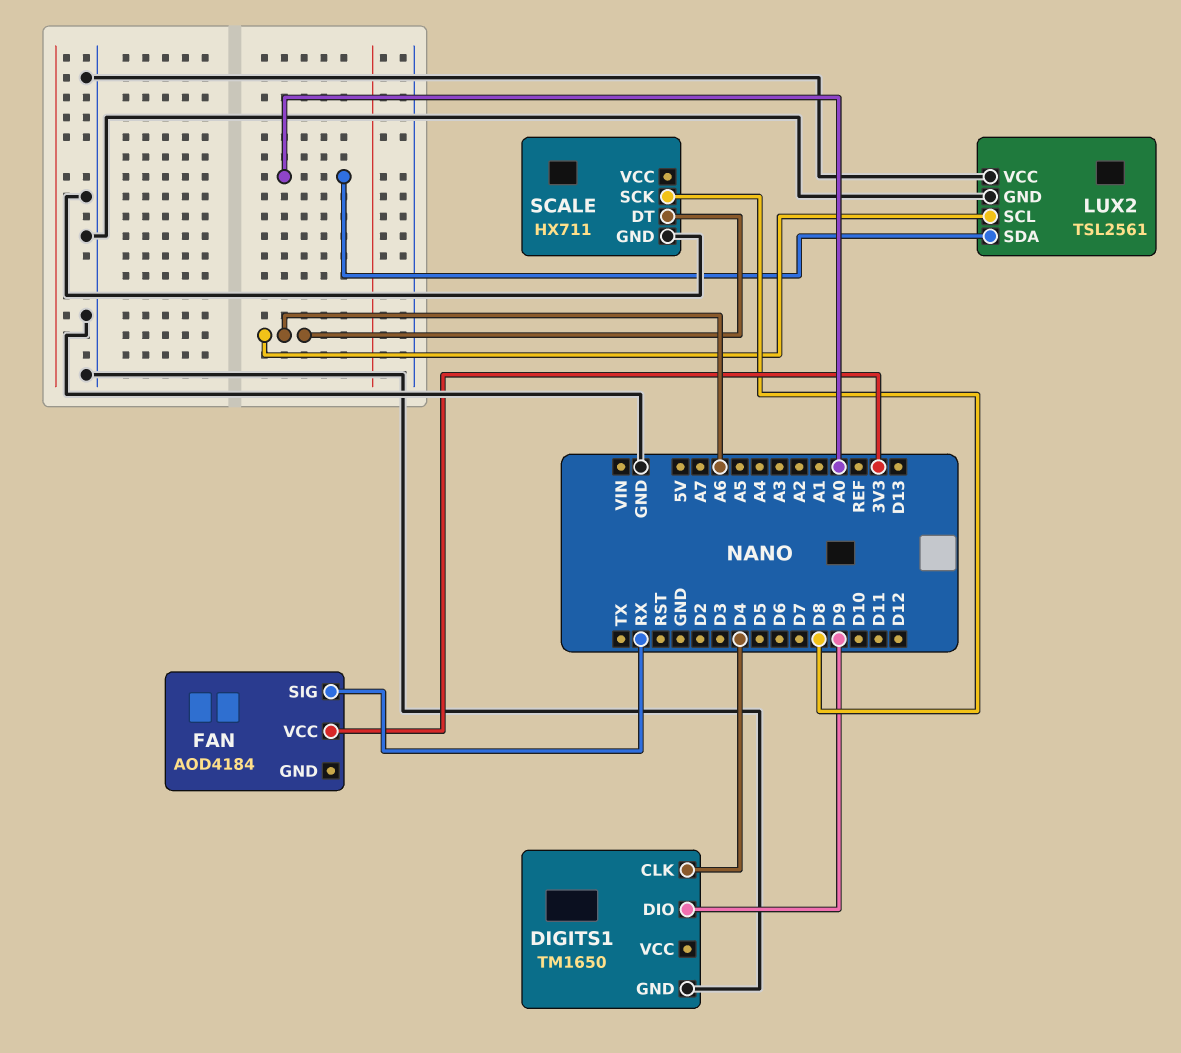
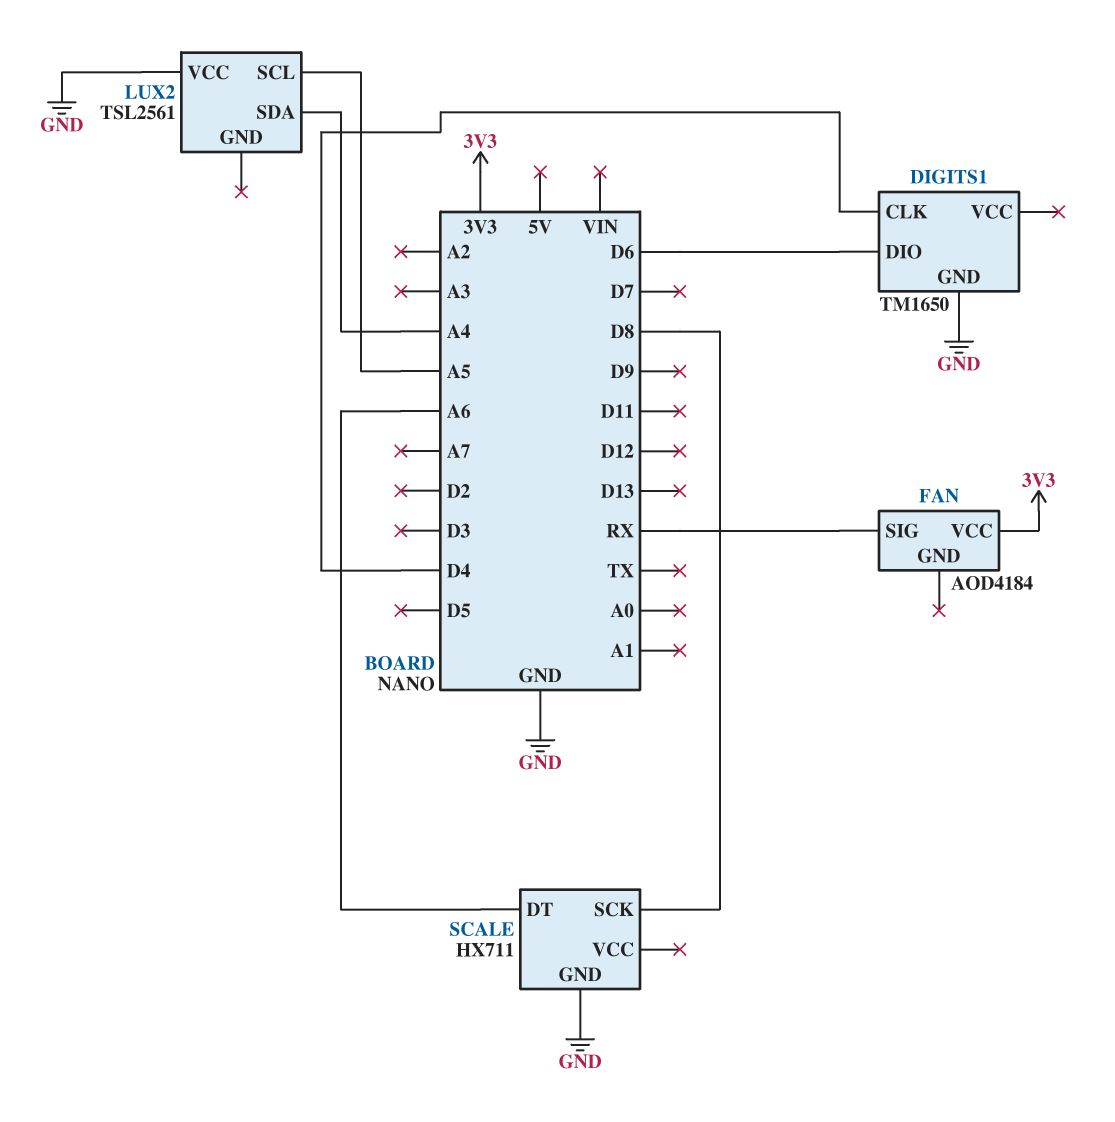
DIGITS1 pin DIO: D9 -> D6
LUX2 pin GND: GND -> none
LUX2 pin SCL: A6 -> A5
LUX2 pin SDA: A0 -> A4

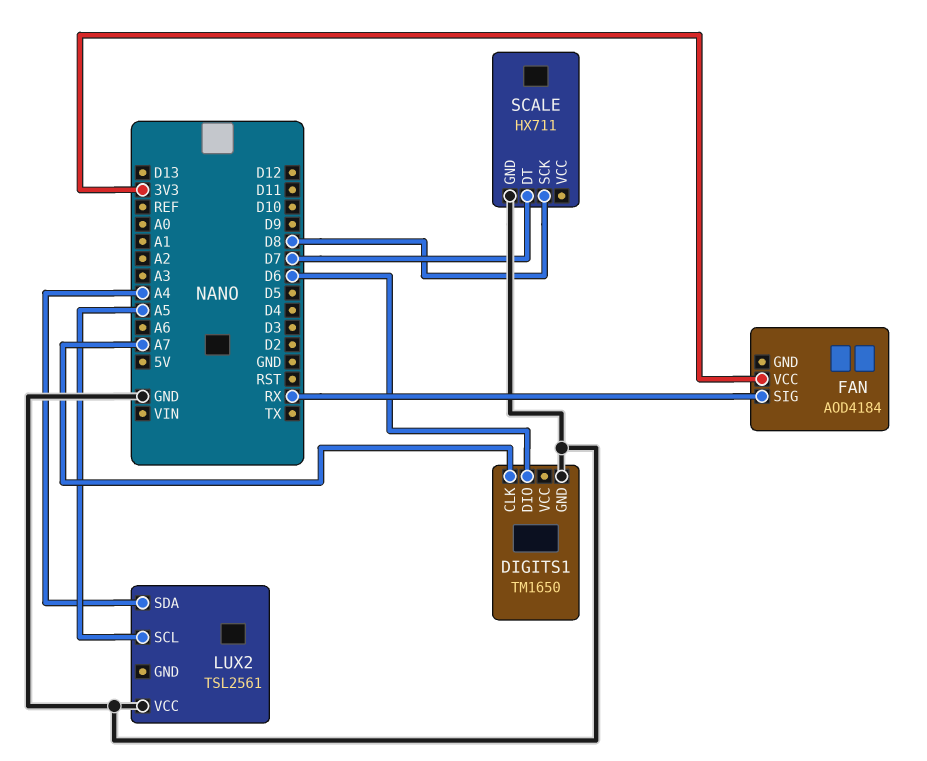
DIGITS1 pin CLK: D4 -> A7
SCALE pin DT: A6 -> D7

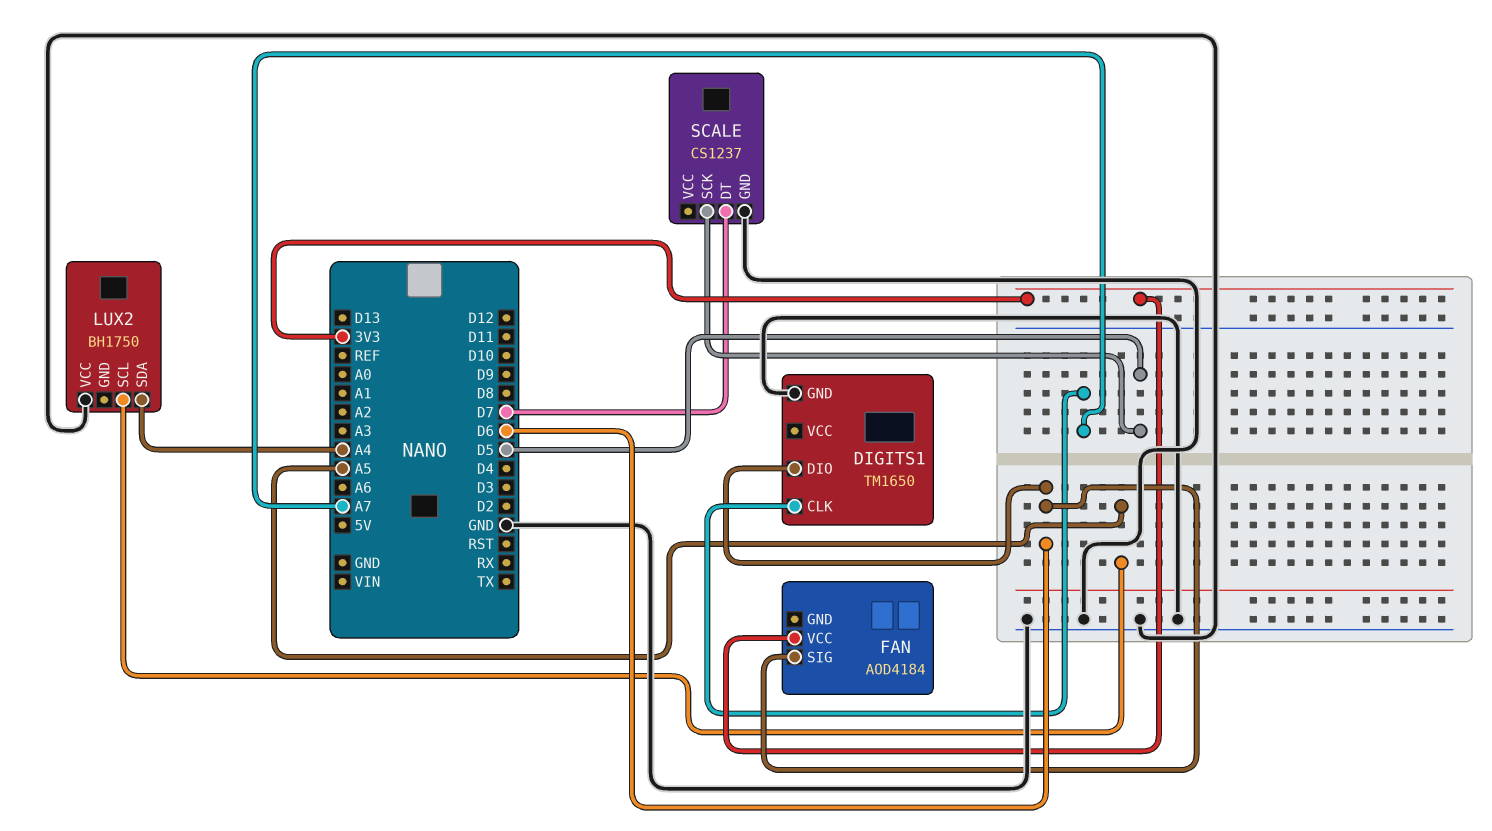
FAN pin SIG: RX -> D6
LUX2: TSL2561 -> BH1750
SCALE: HX711 -> CS1237
SCALE pin SCK: D8 -> D5

